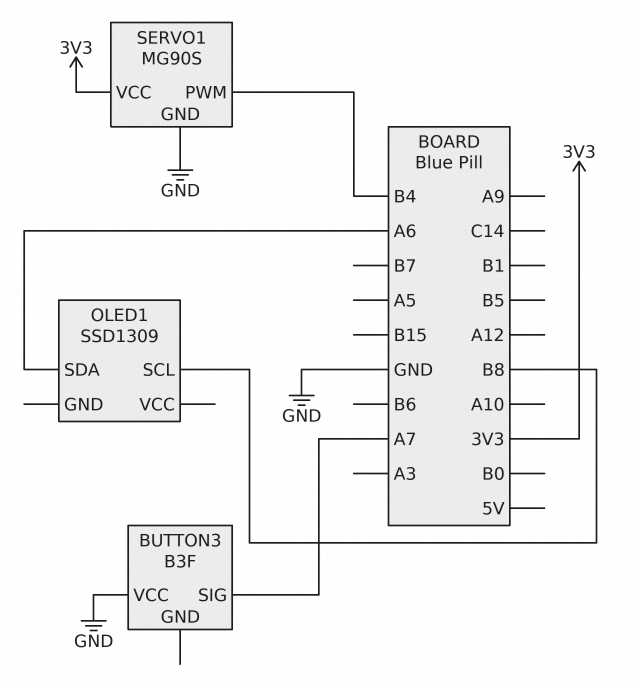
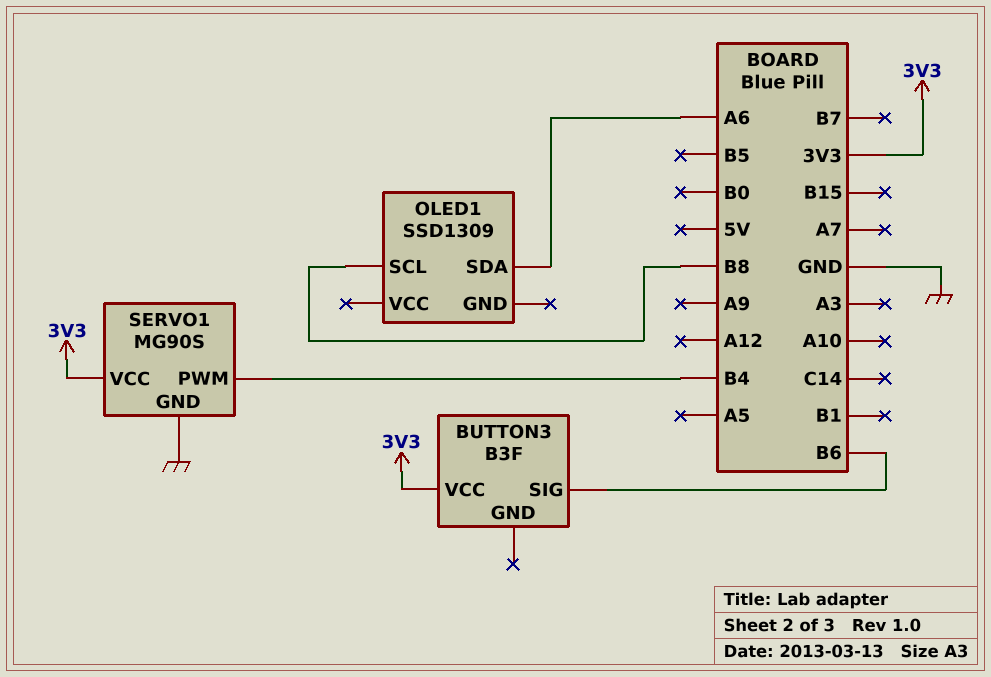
BUTTON3 pin SIG: A7 -> B6
BUTTON3 pin VCC: GND -> 3V3

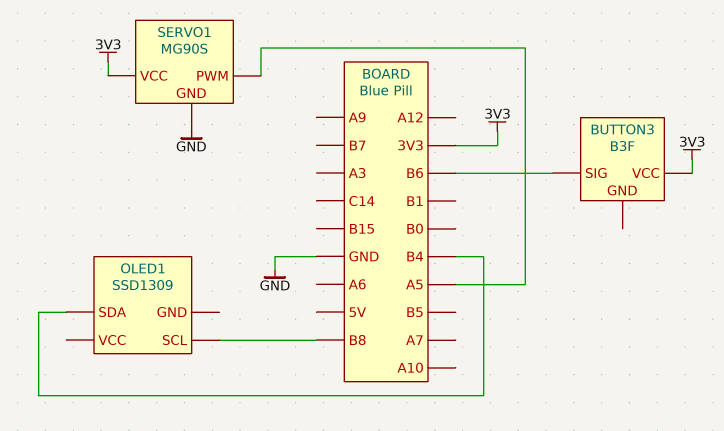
OLED1 pin SDA: A6 -> B4
SERVO1 pin PWM: B4 -> A5

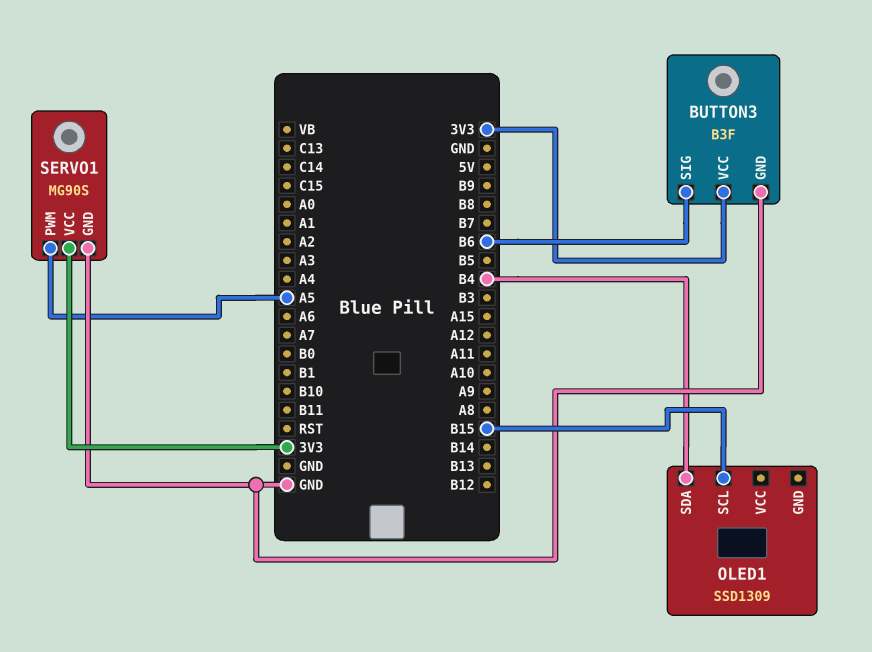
BUTTON3 pin GND: none -> GND
OLED1 pin SCL: B8 -> B15

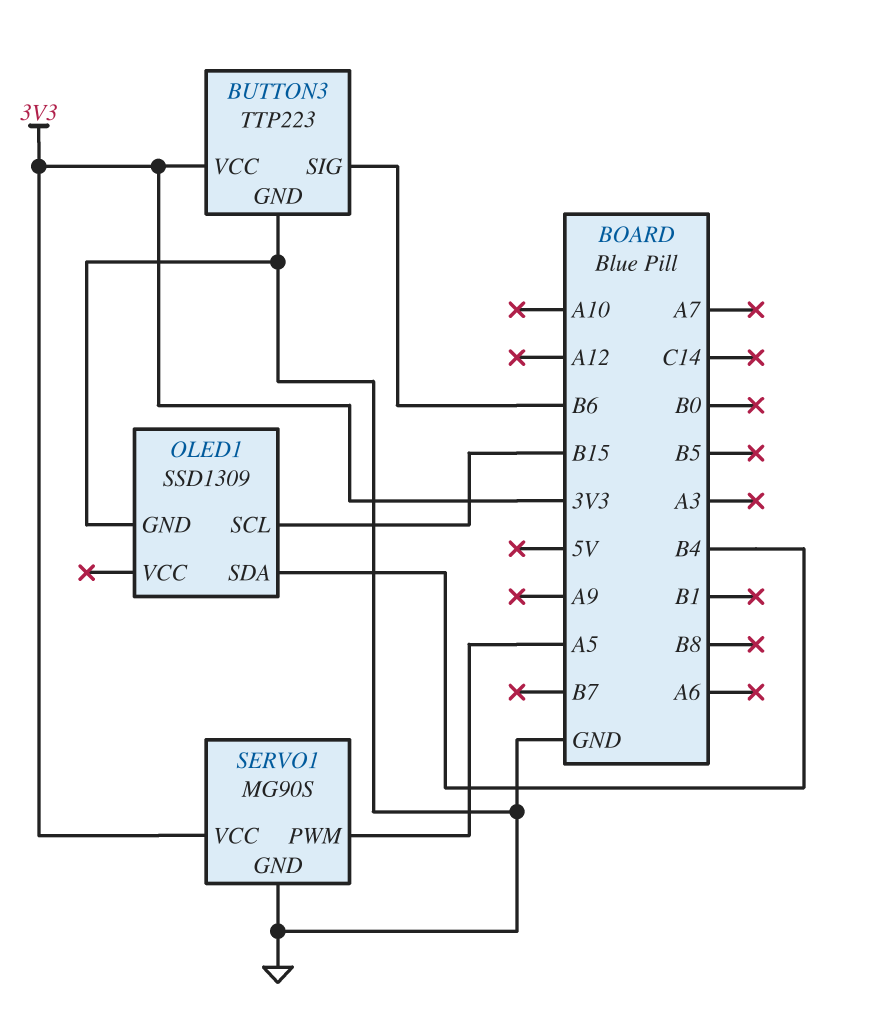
BUTTON3: B3F -> TTP223
OLED1 pin GND: none -> GND

